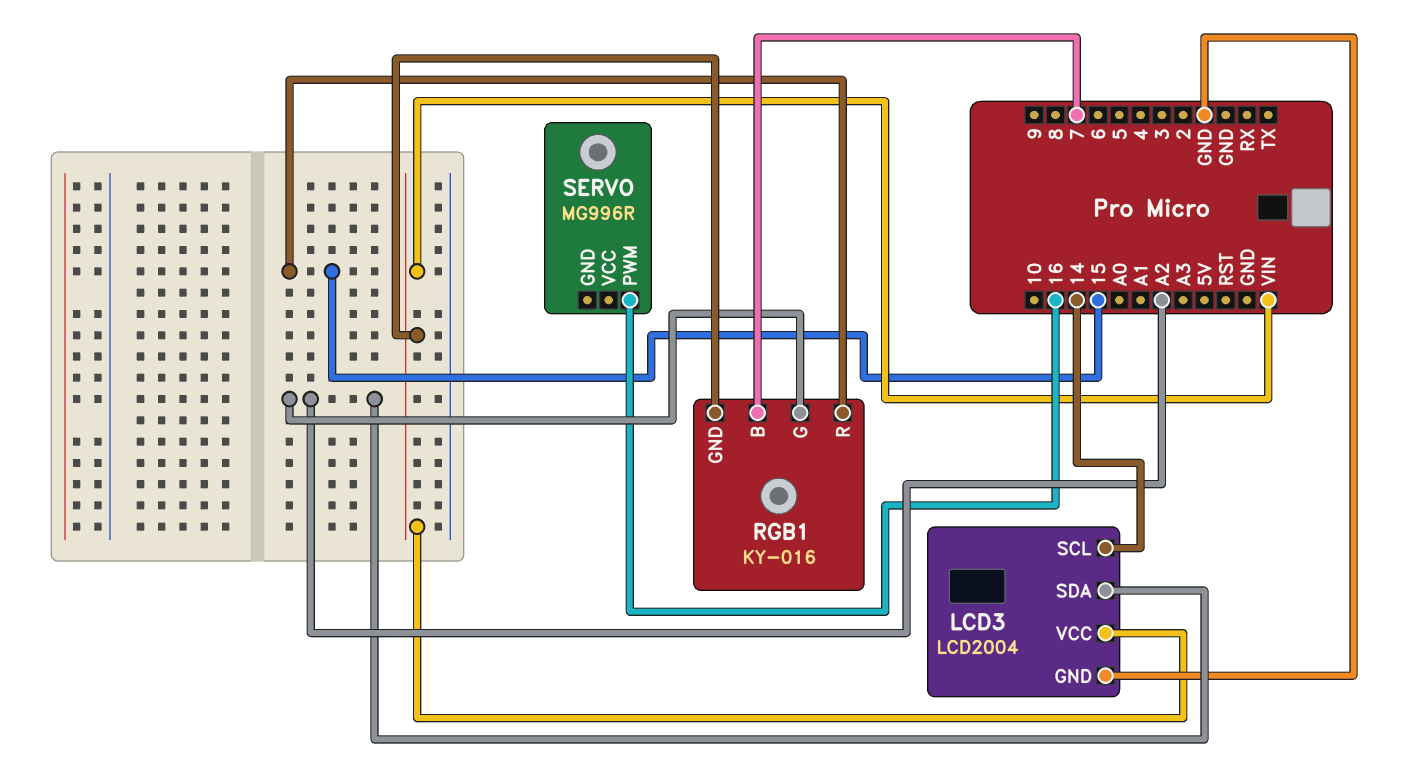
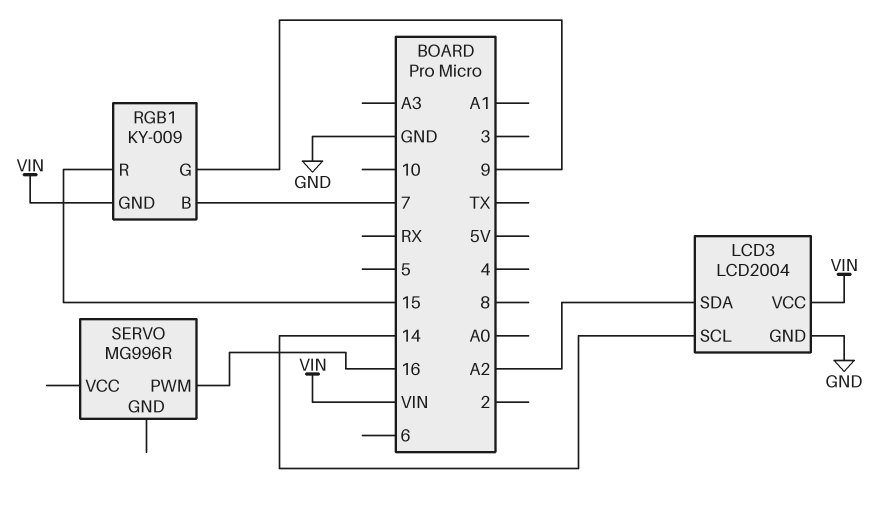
RGB1: KY-016 -> KY-009
RGB1 pin G: A2 -> 9

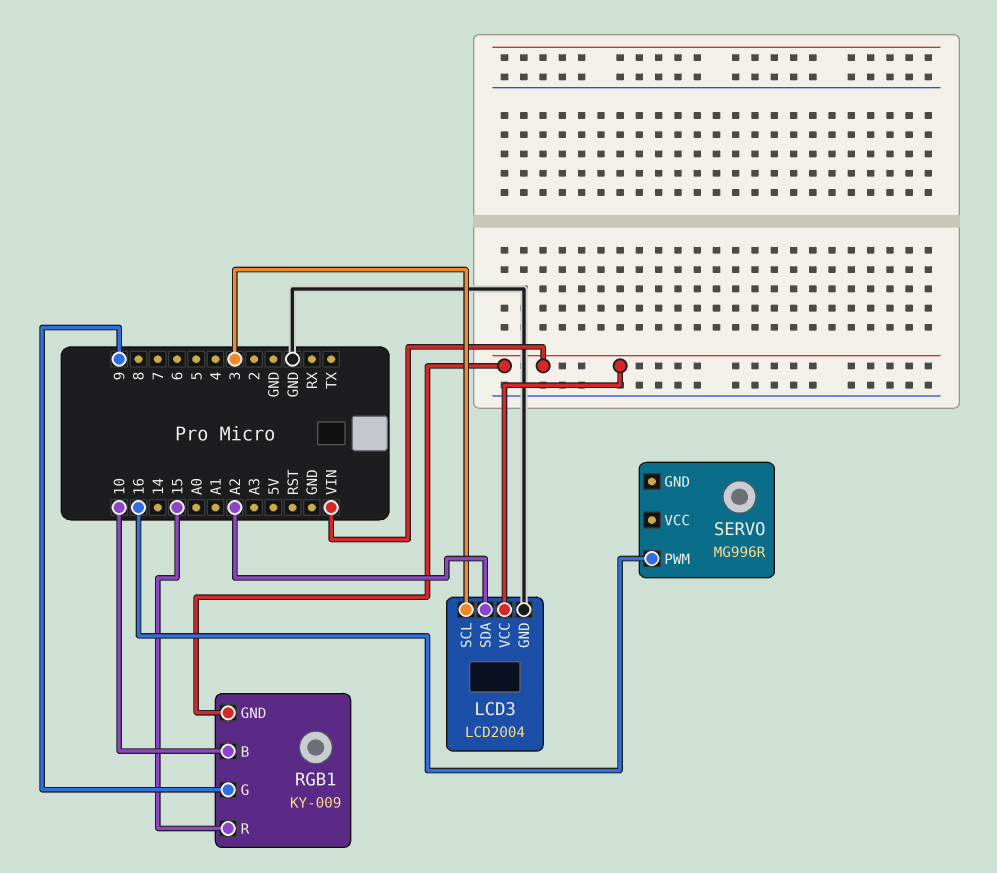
LCD3 pin SCL: 14 -> 3
RGB1 pin B: 7 -> 10

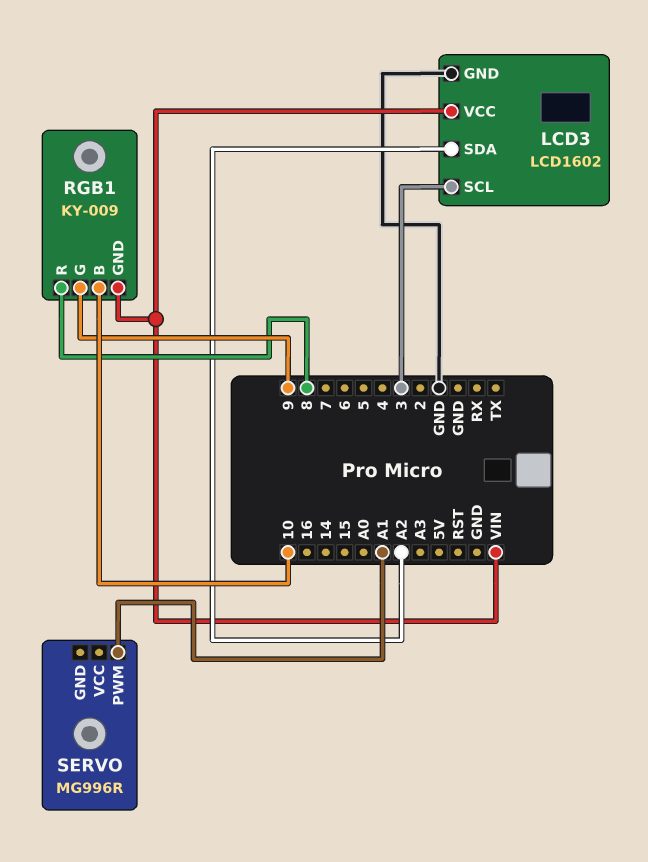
LCD3: LCD2004 -> LCD1602
RGB1 pin R: 15 -> 8
SERVO pin PWM: 16 -> A1

